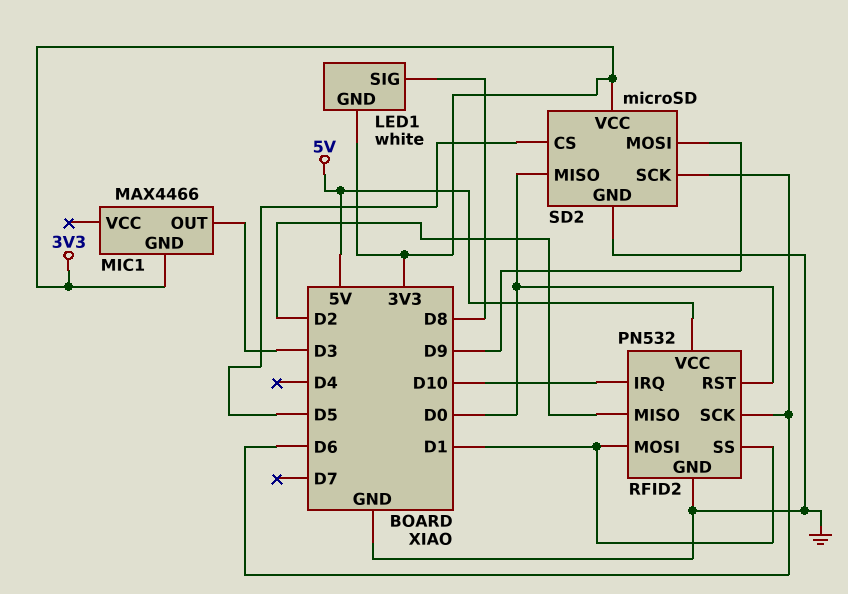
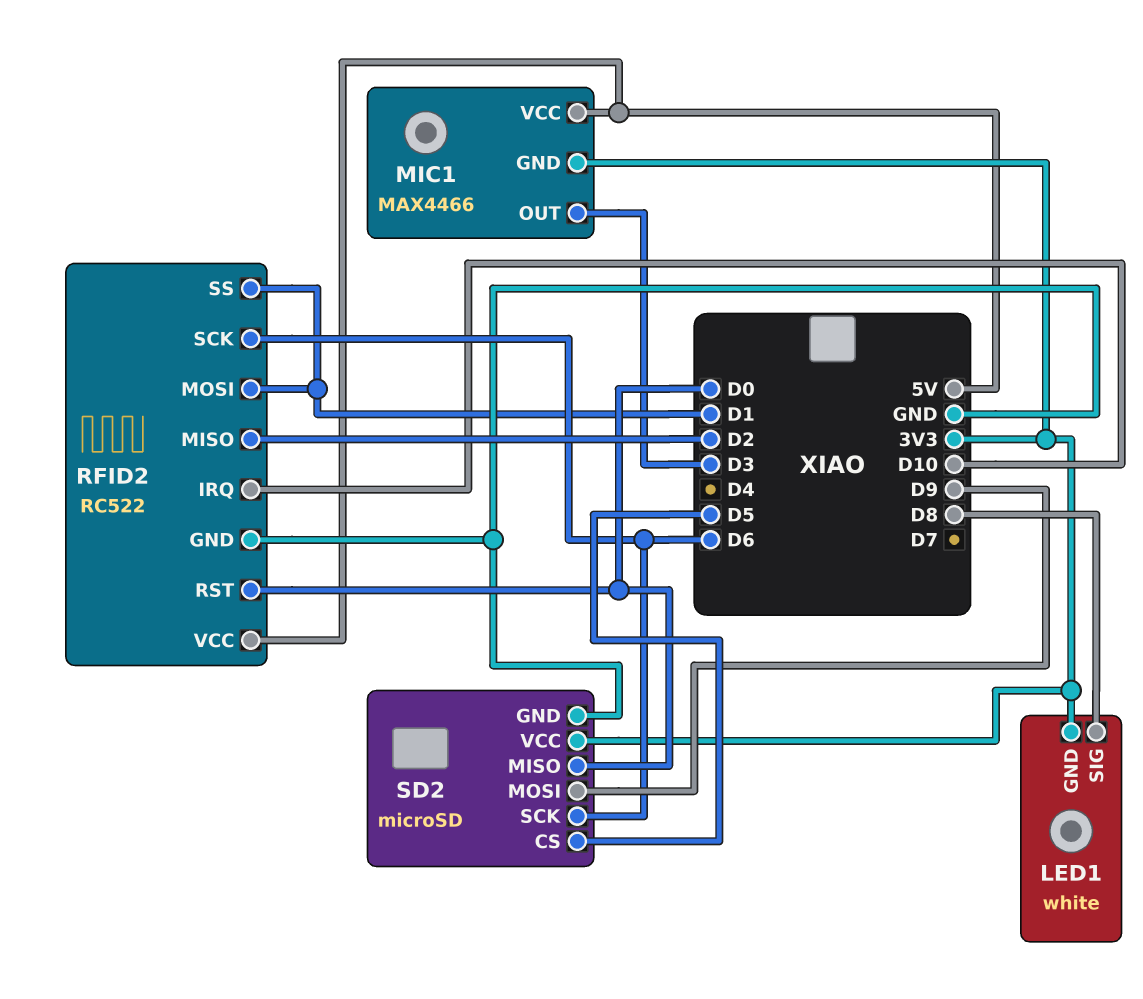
MIC1 pin VCC: none -> 5V
RFID2: PN532 -> RC522

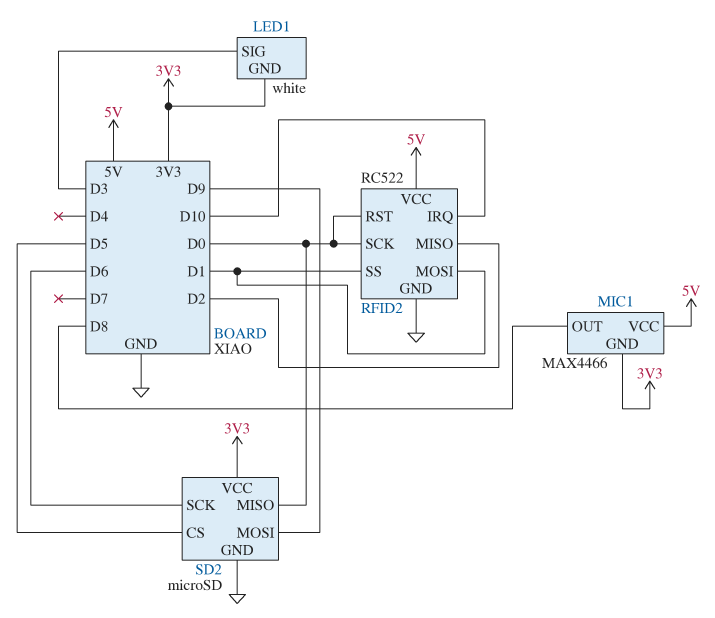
LED1 pin SIG: D8 -> D3
MIC1 pin OUT: D3 -> D8
RFID2 pin SCK: D6 -> D0

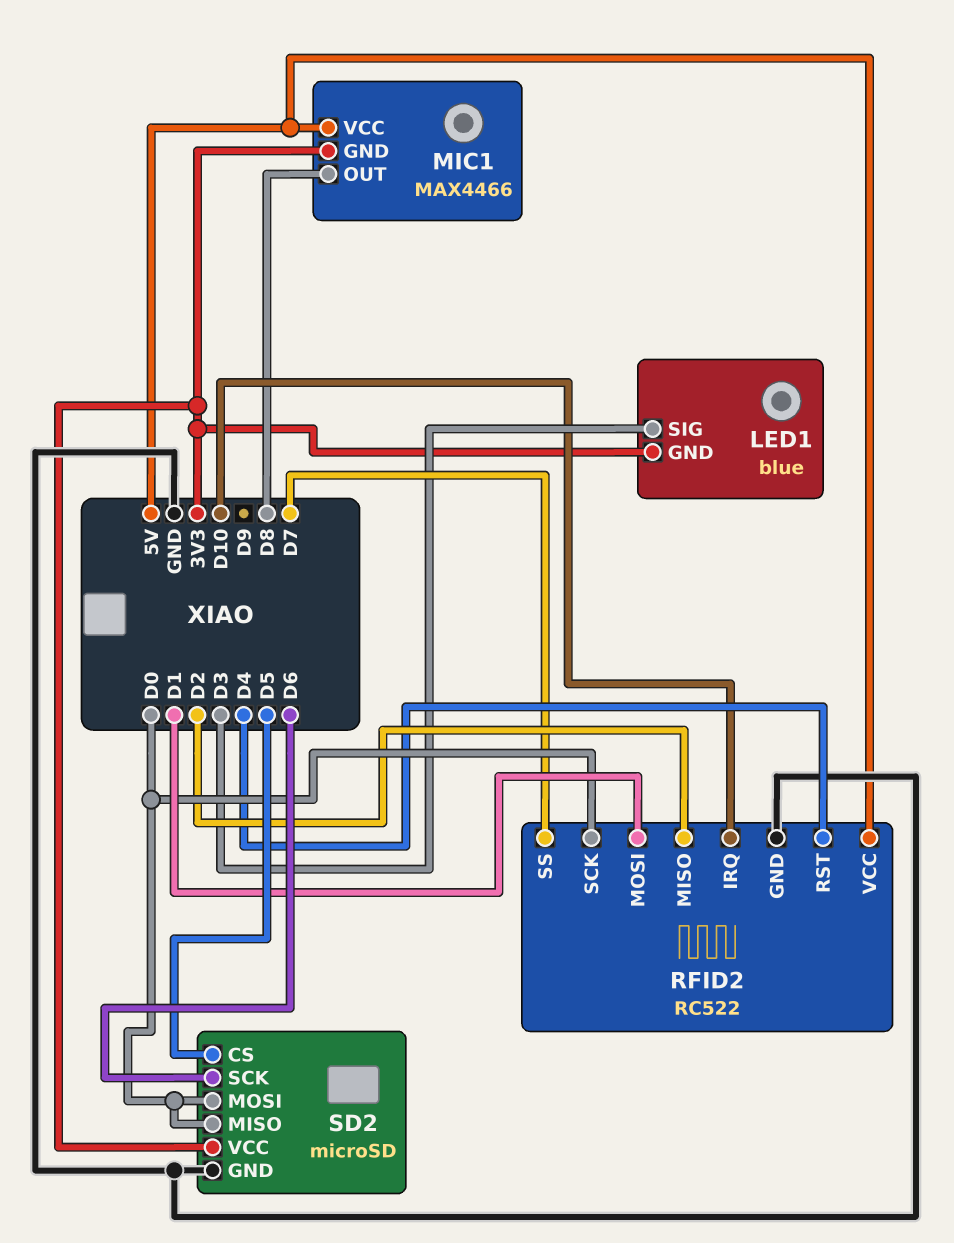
LED1: white -> blue
RFID2 pin RST: D0 -> D4
RFID2 pin SS: D1 -> D7
SD2 pin MOSI: D9 -> D0

